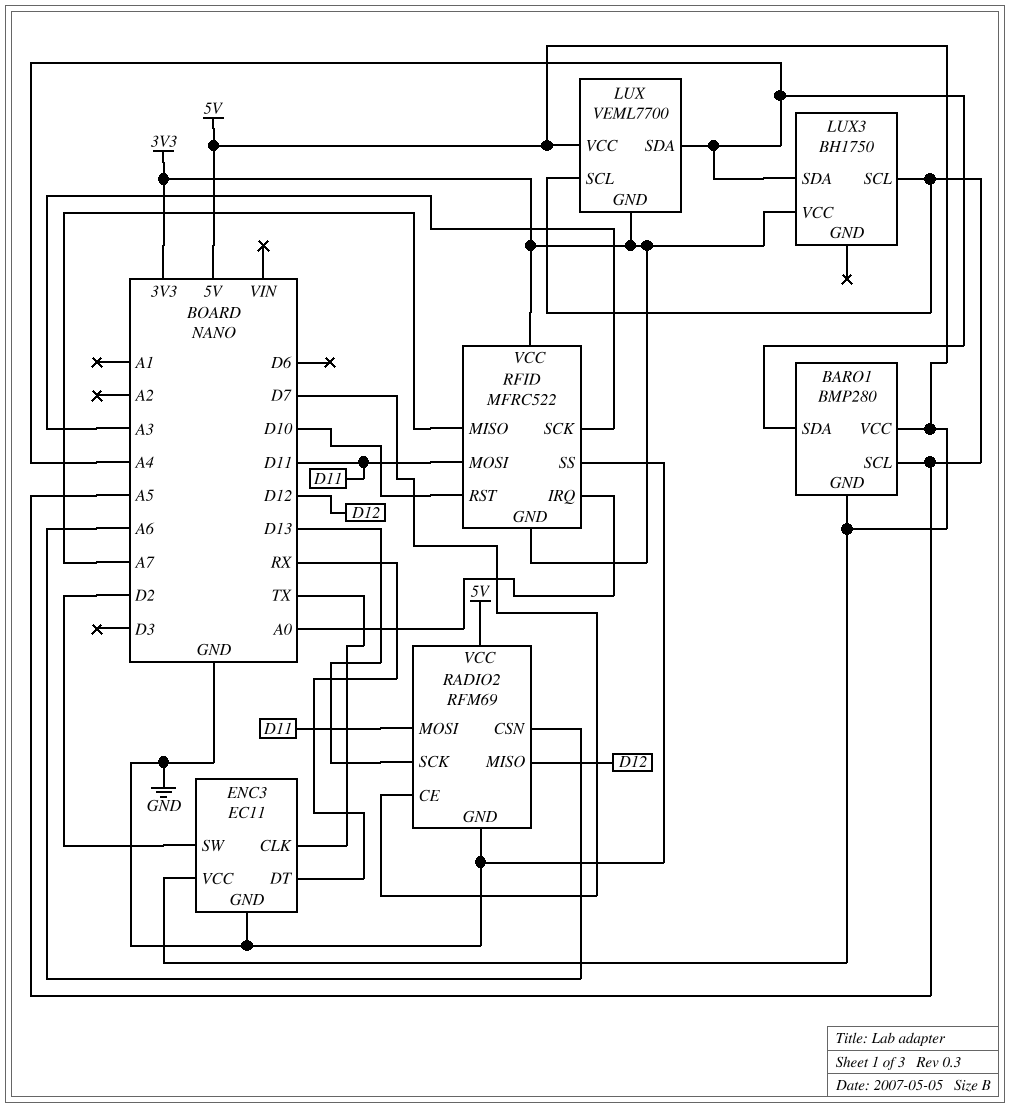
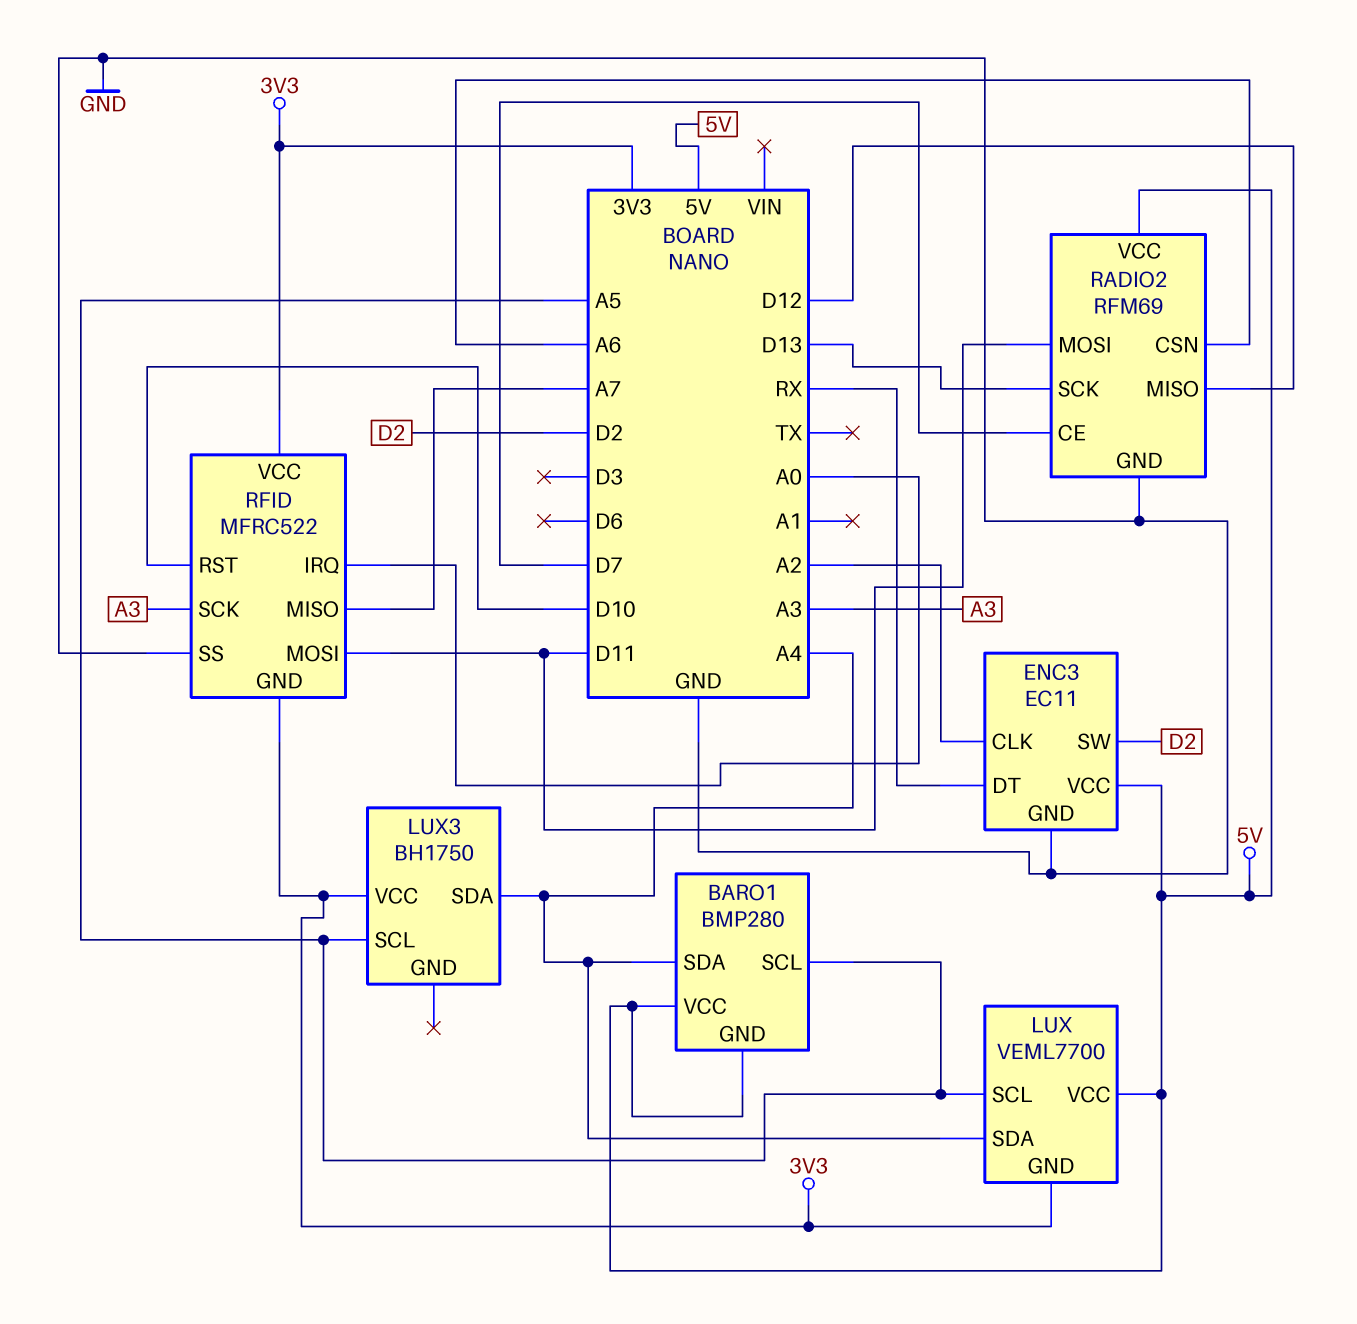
ENC3 pin CLK: TX -> A2

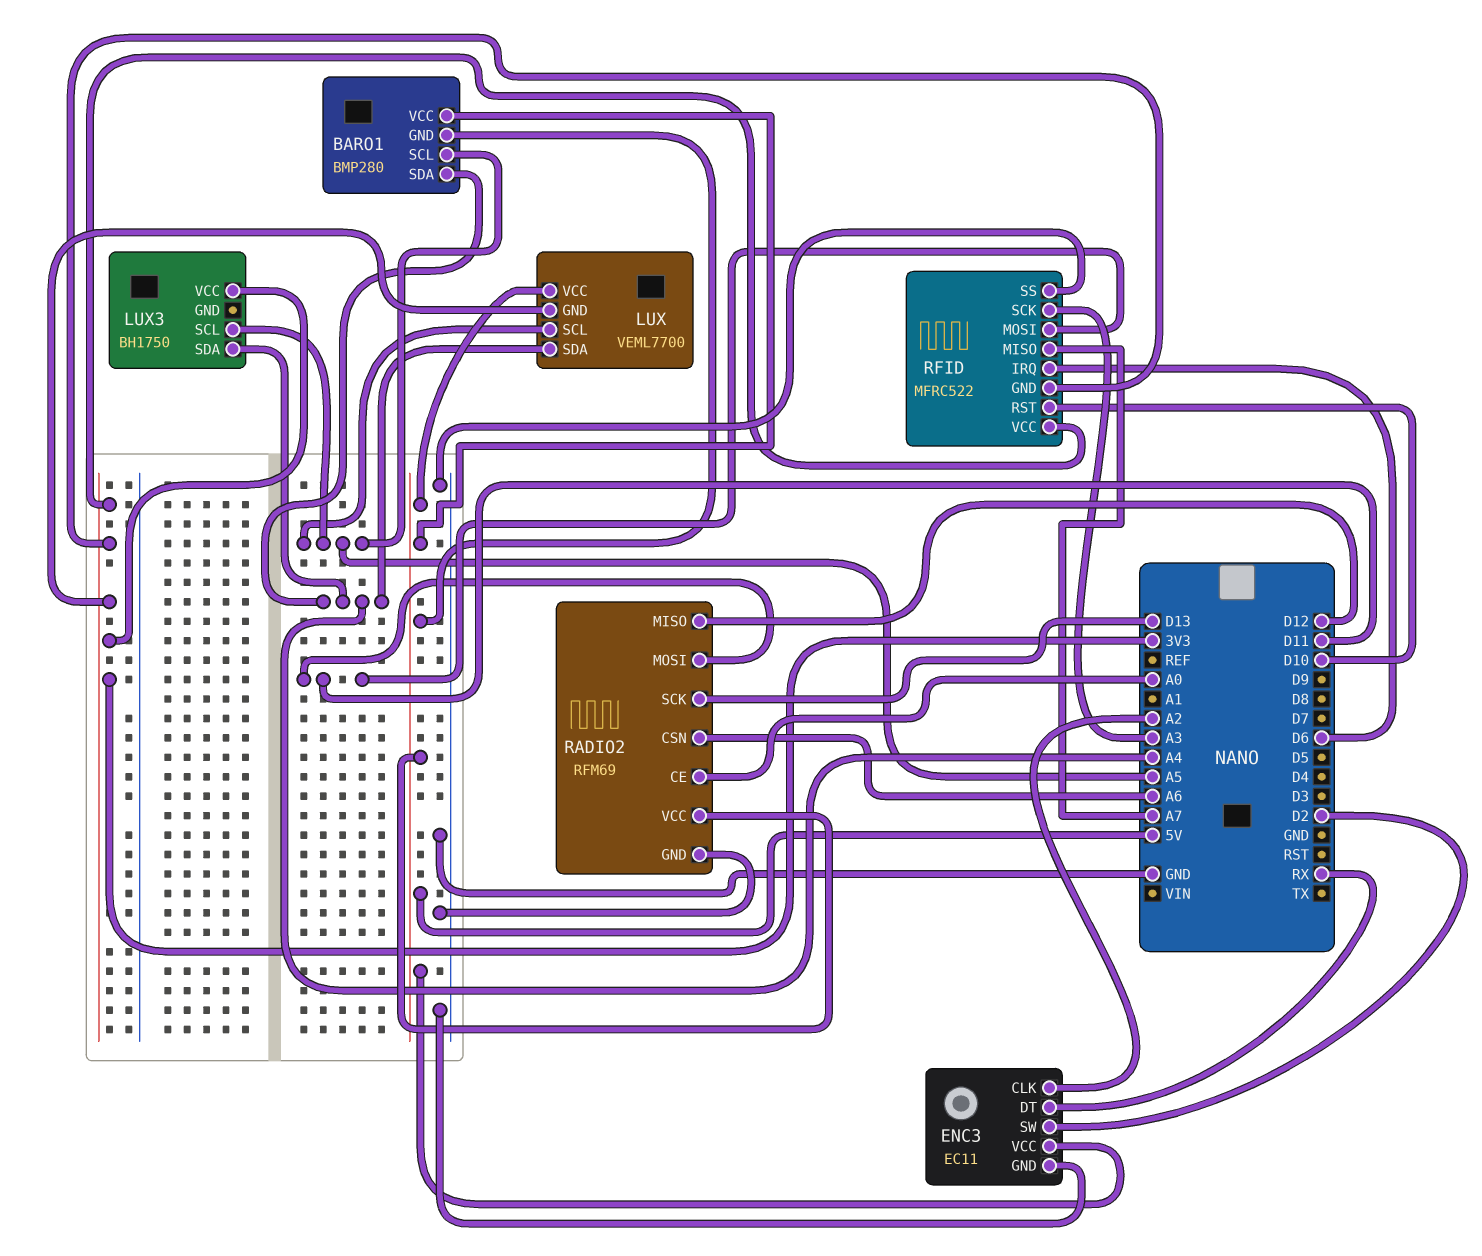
RADIO2 pin CE: D7 -> A0
RFID pin IRQ: A0 -> D6

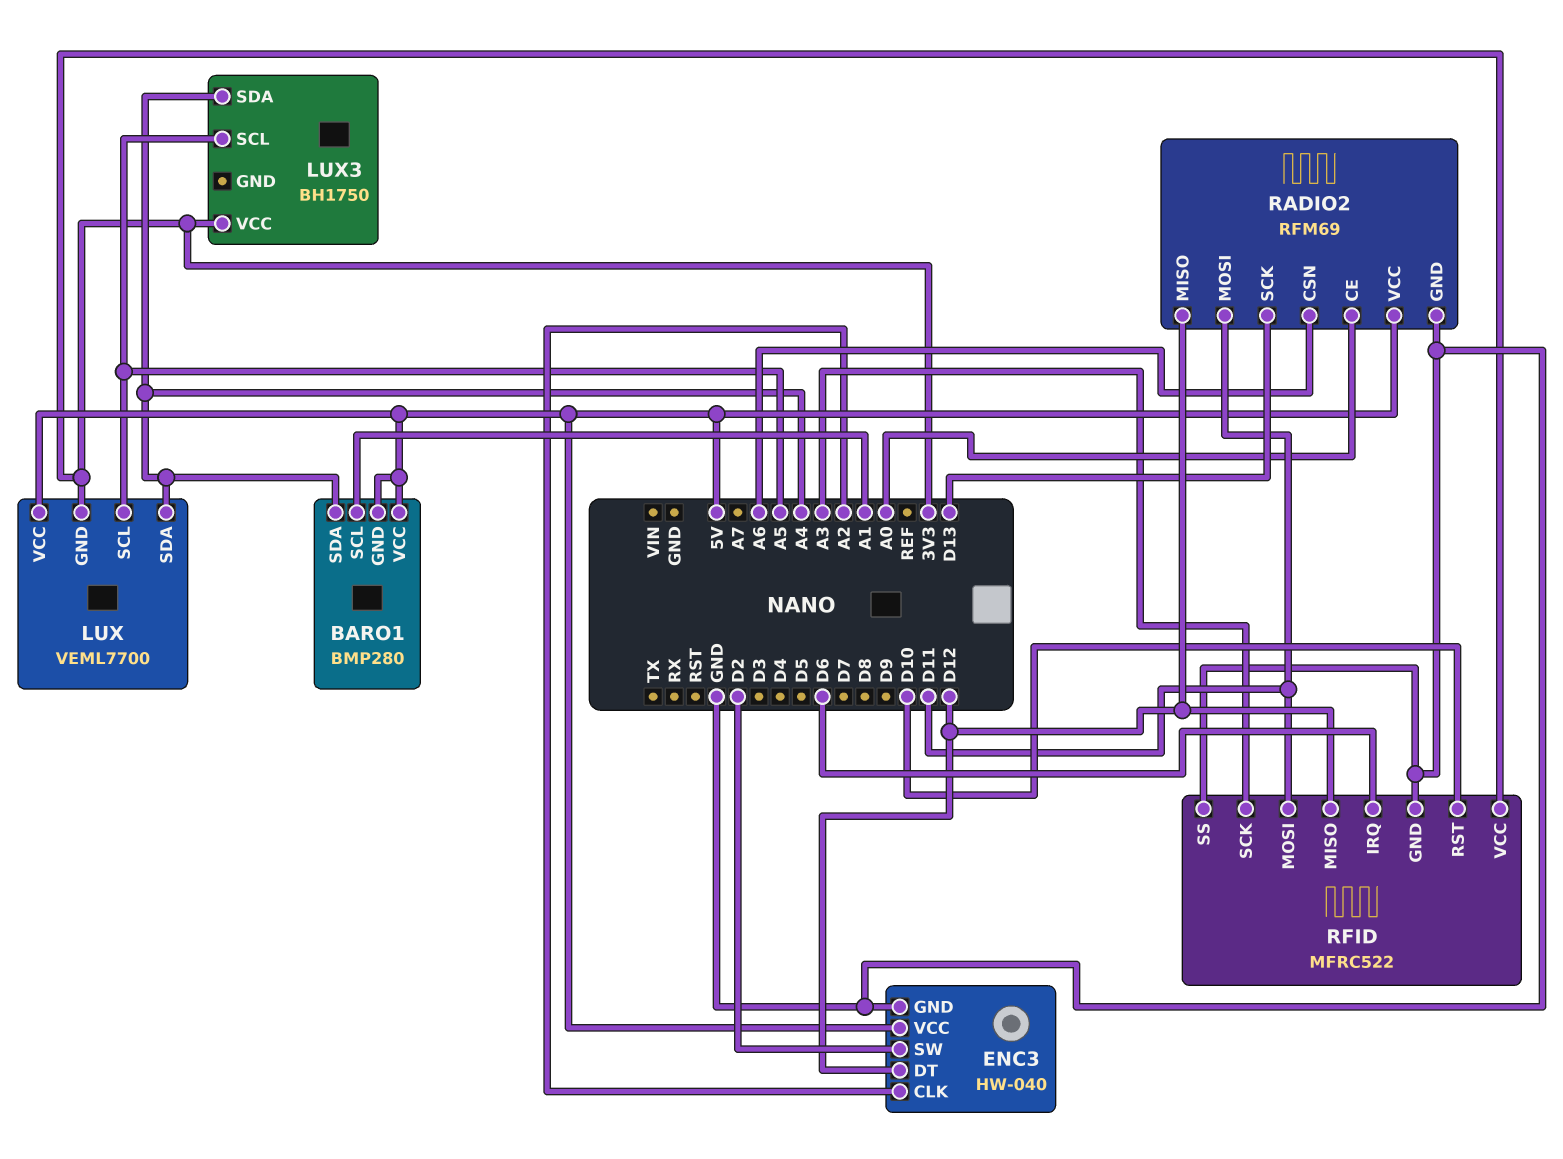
BARO1 pin SCL: A5 -> A1
ENC3: EC11 -> HW-040
ENC3 pin DT: RX -> D12
RFID pin GND: 3V3 -> GND
RFID pin MISO: A7 -> D12

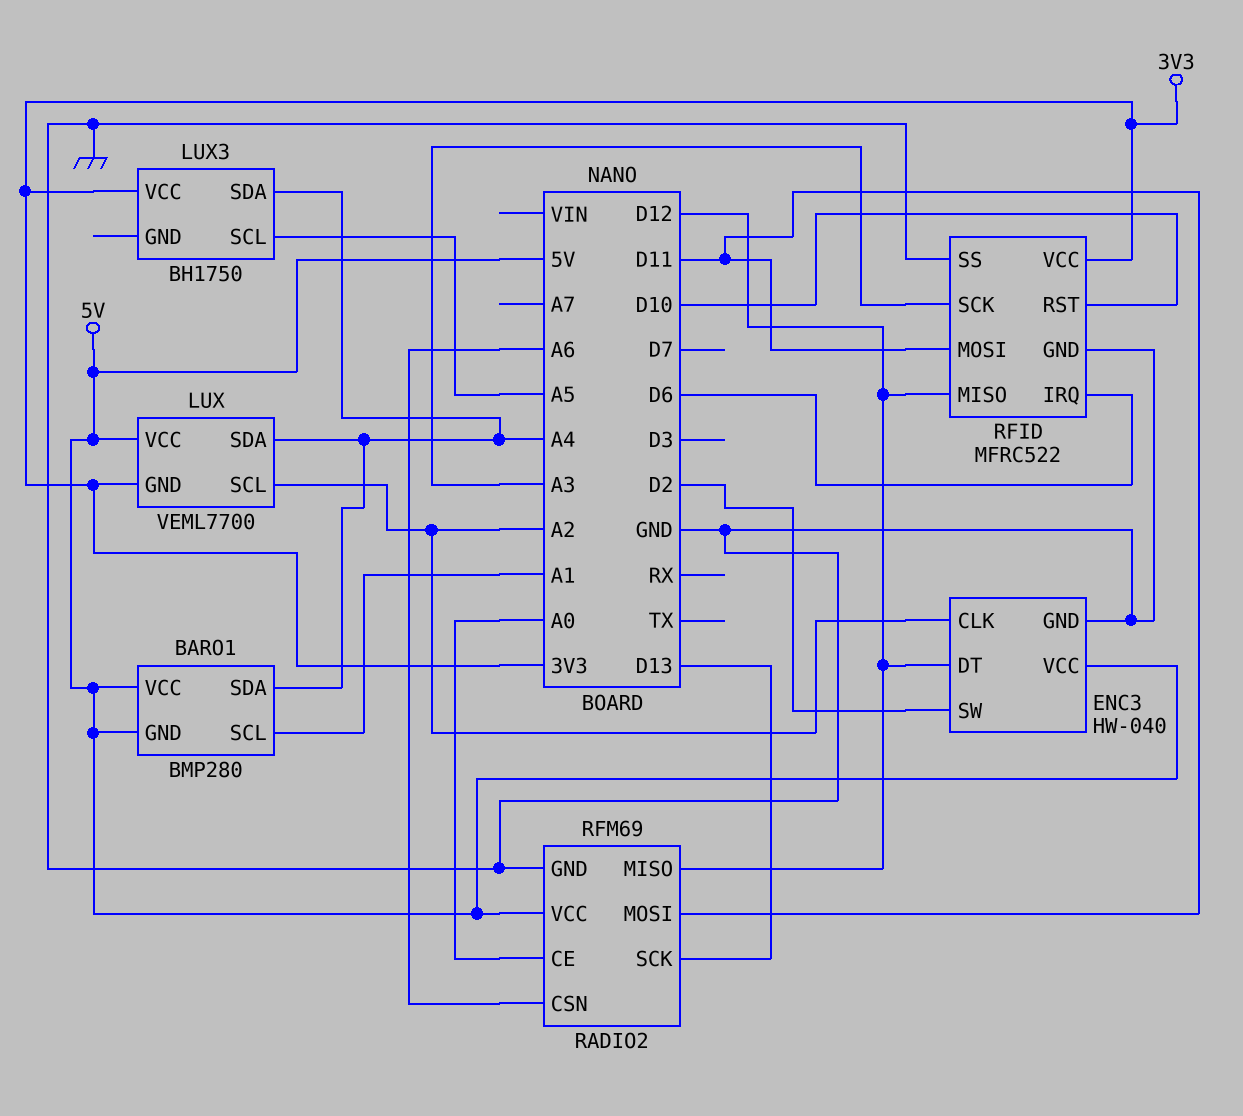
LUX pin SCL: A5 -> A2

